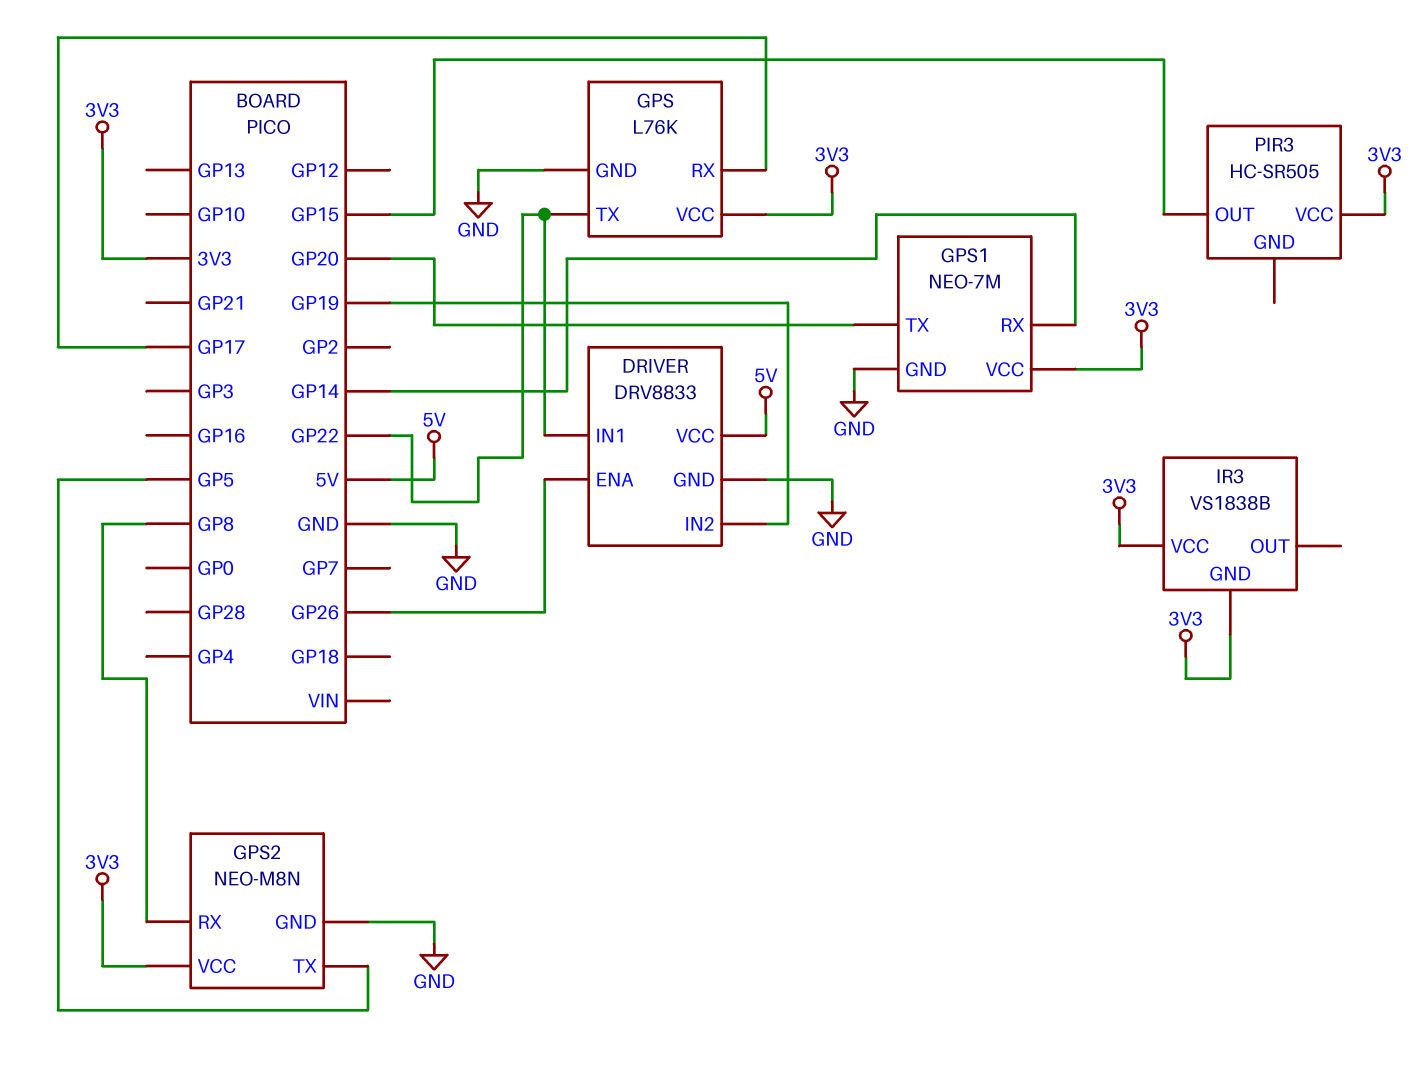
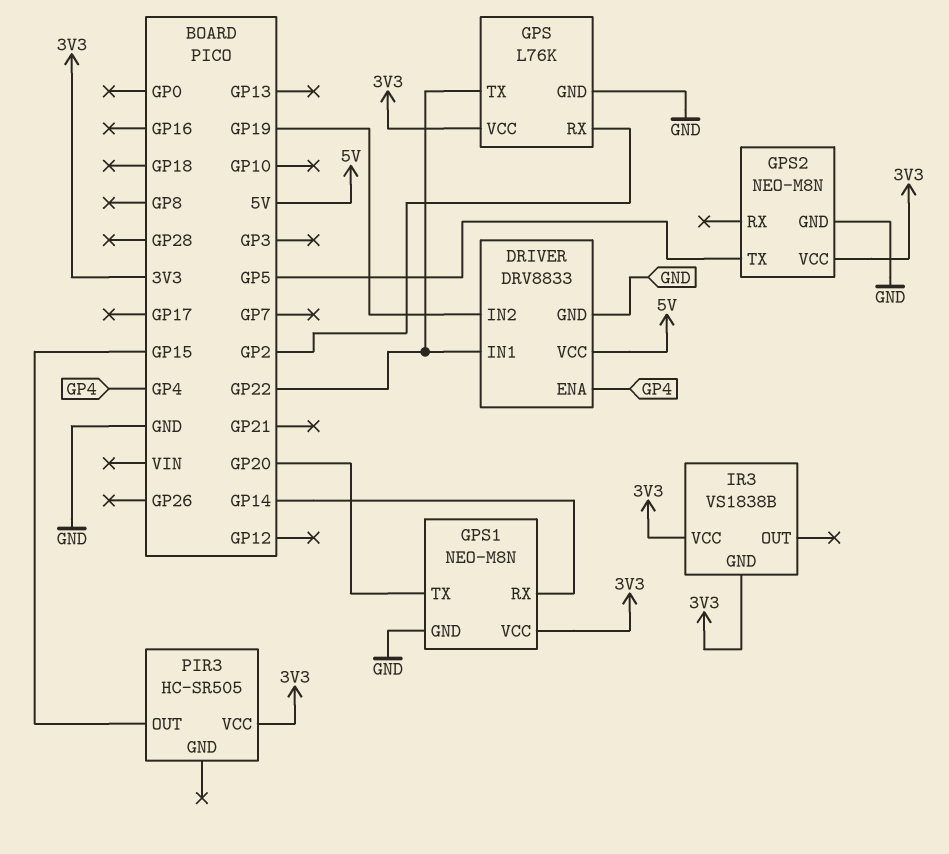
DRIVER pin ENA: GP26 -> GP4
GPS pin RX: GP17 -> GP2
GPS1: NEO-7M -> NEO-M8N
GPS2 pin RX: GP8 -> none

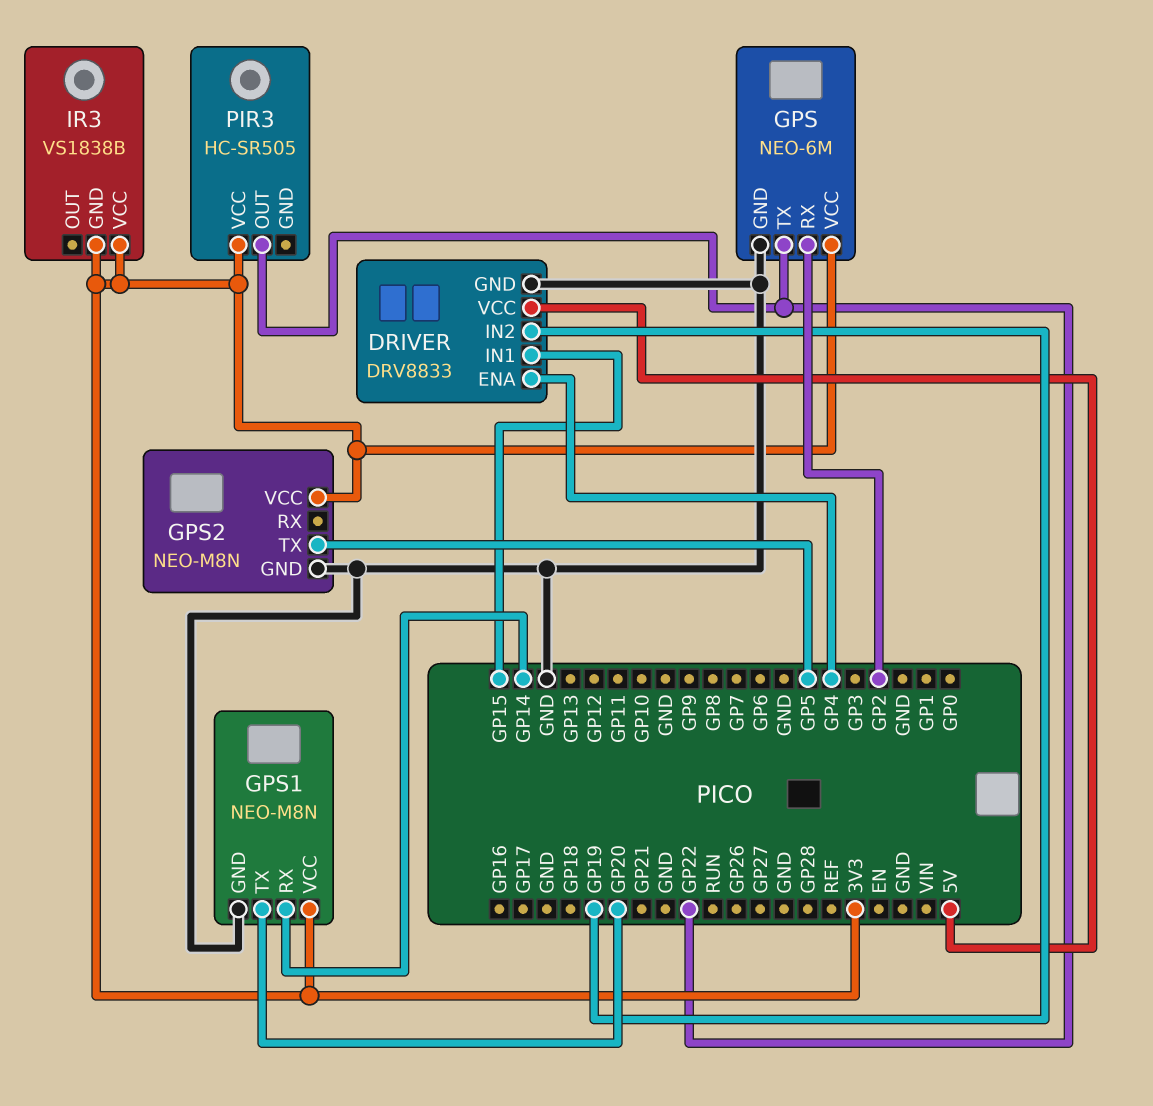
DRIVER pin IN1: GP22 -> GP15
GPS: L76K -> NEO-6M
PIR3 pin OUT: GP15 -> GP22

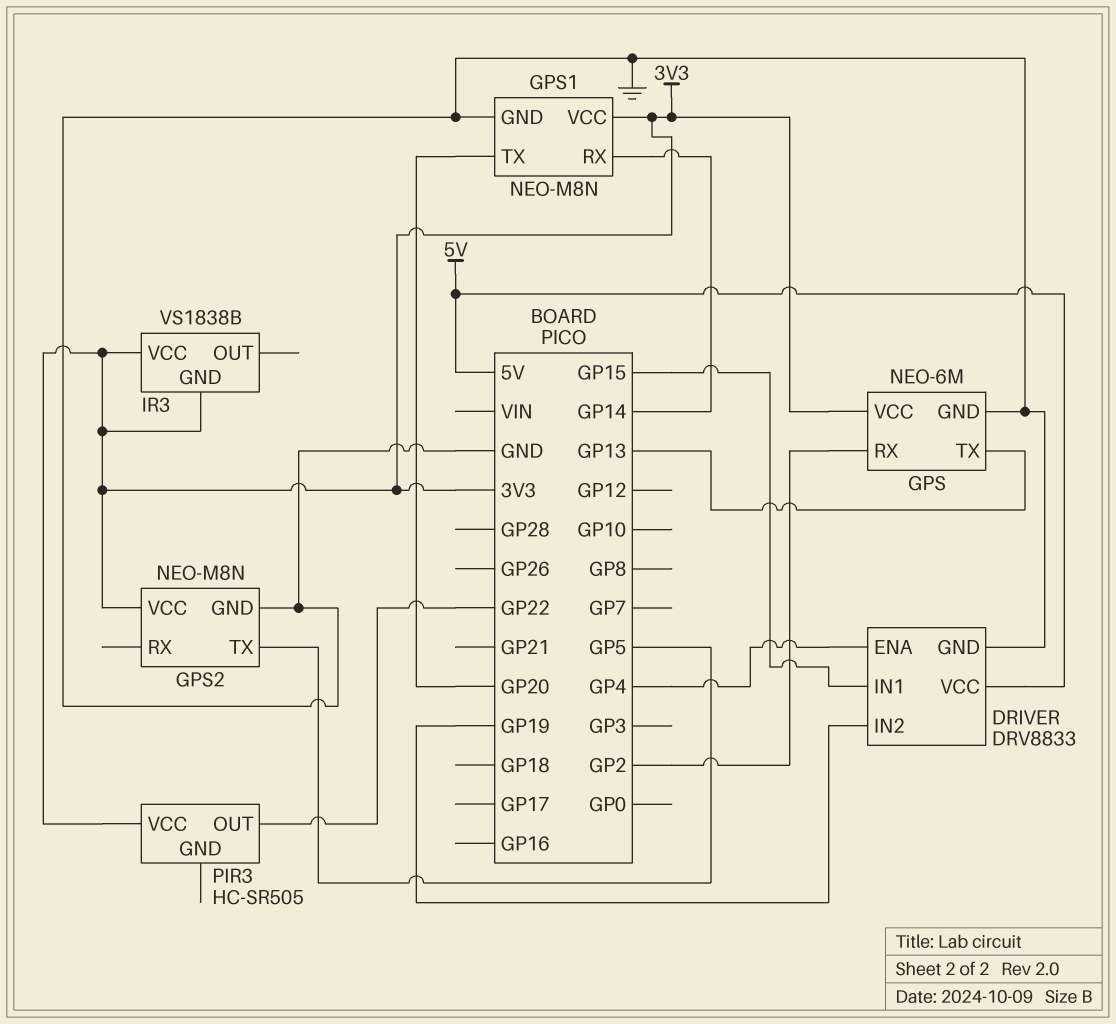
GPS pin TX: GP22 -> GP13

